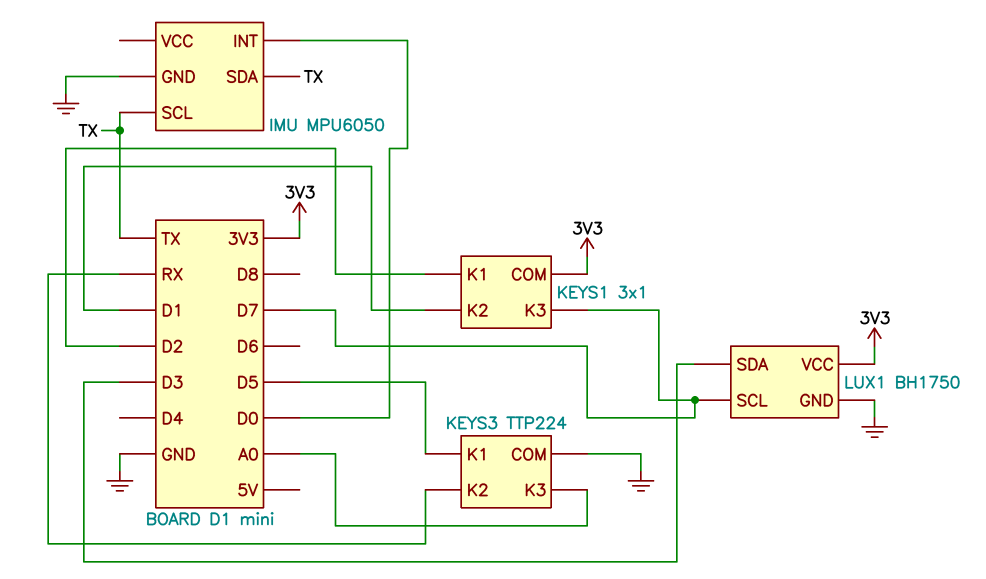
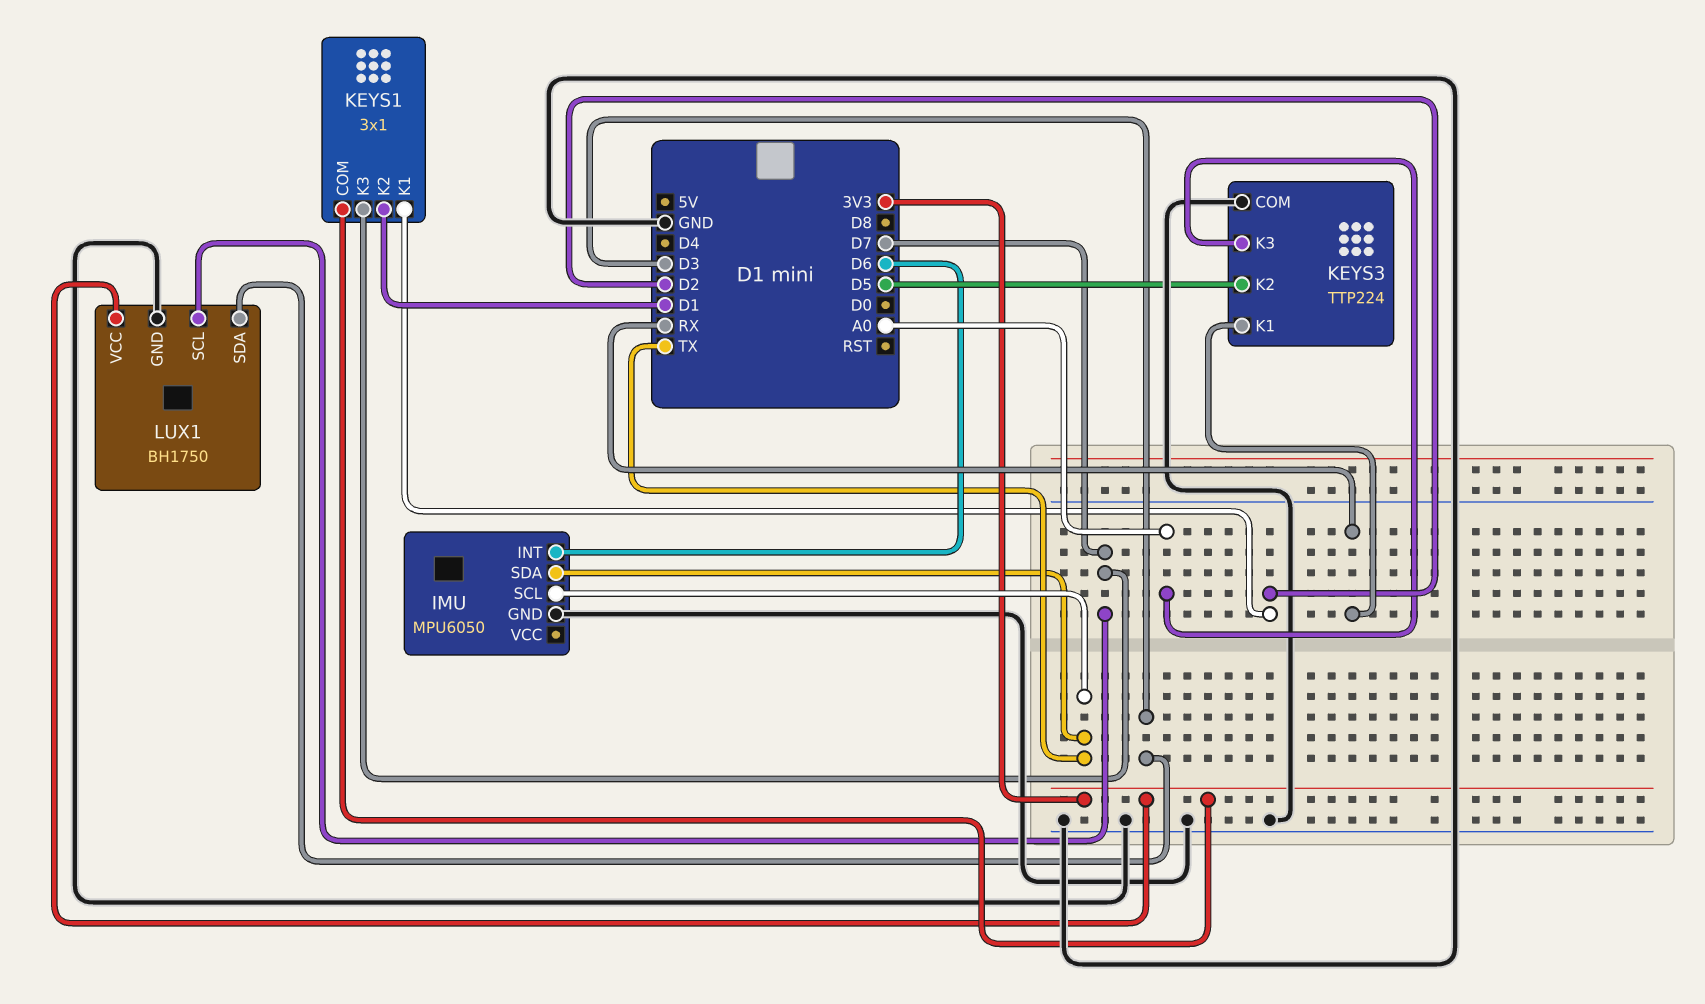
IMU pin INT: D0 -> D6
KEYS3 pin K1: D5 -> RX
KEYS3 pin K2: RX -> D5

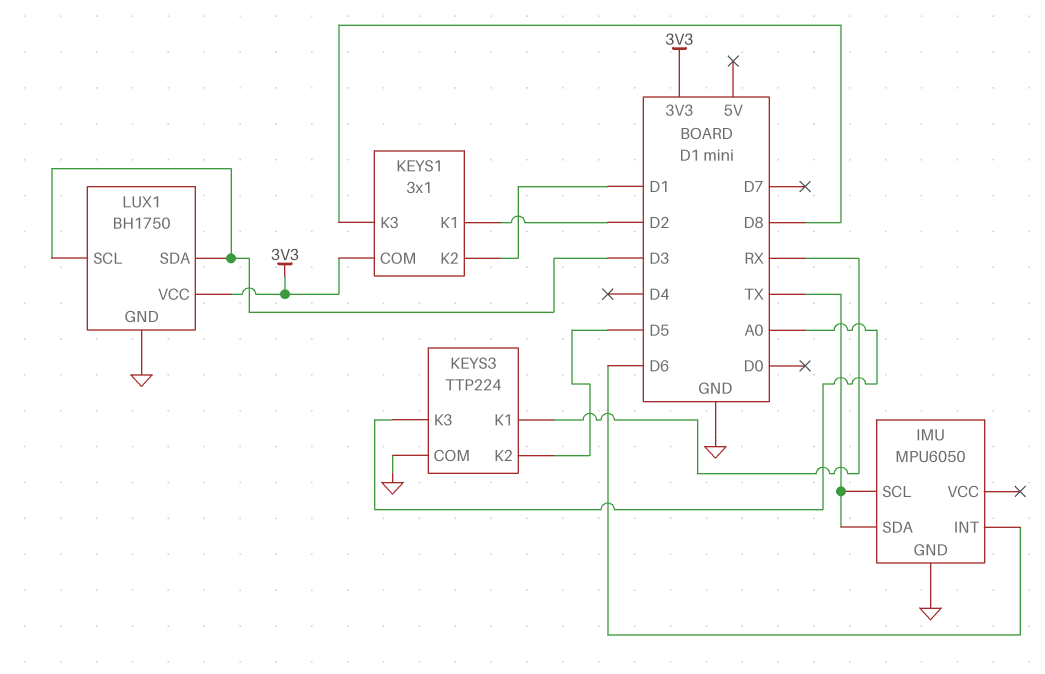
KEYS1 pin K3: D7 -> D8
LUX1 pin SCL: D7 -> D3

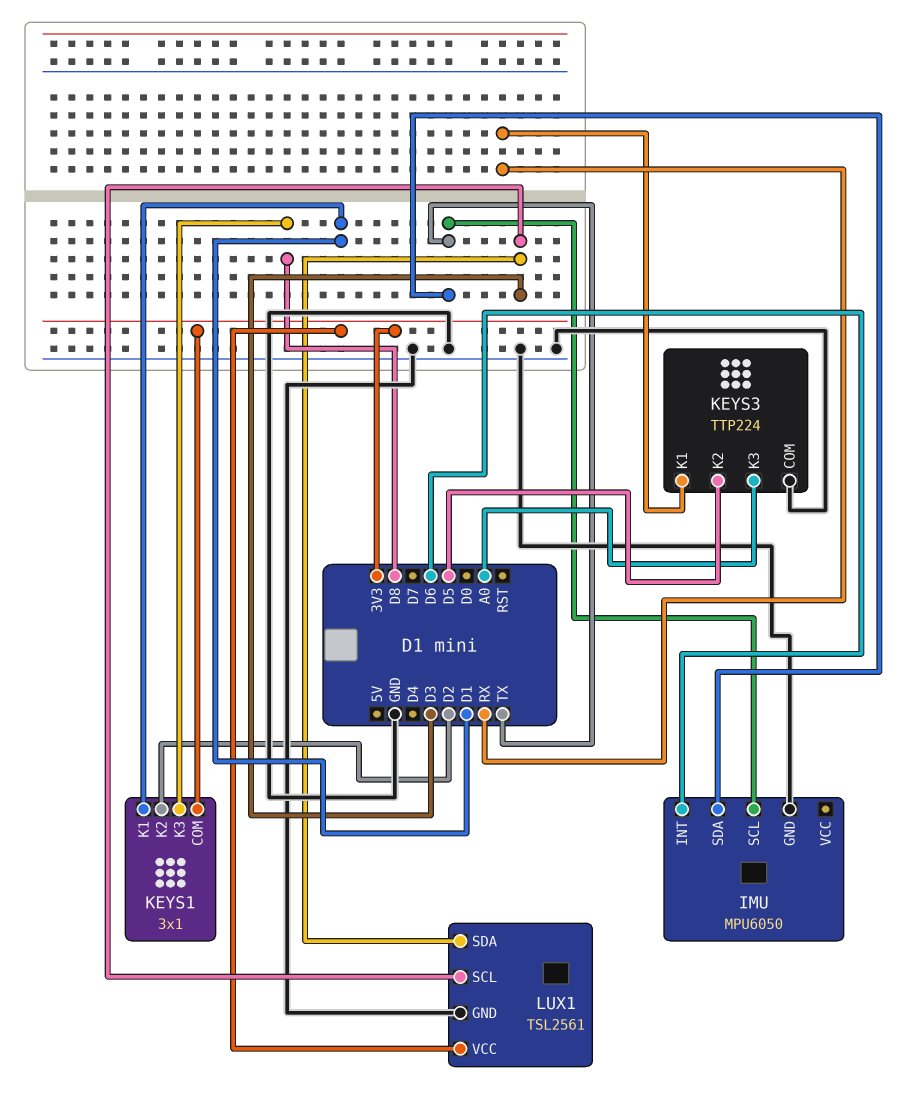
KEYS1 pin K1: D2 -> D1
KEYS1 pin K2: D1 -> D2
LUX1: BH1750 -> TSL2561

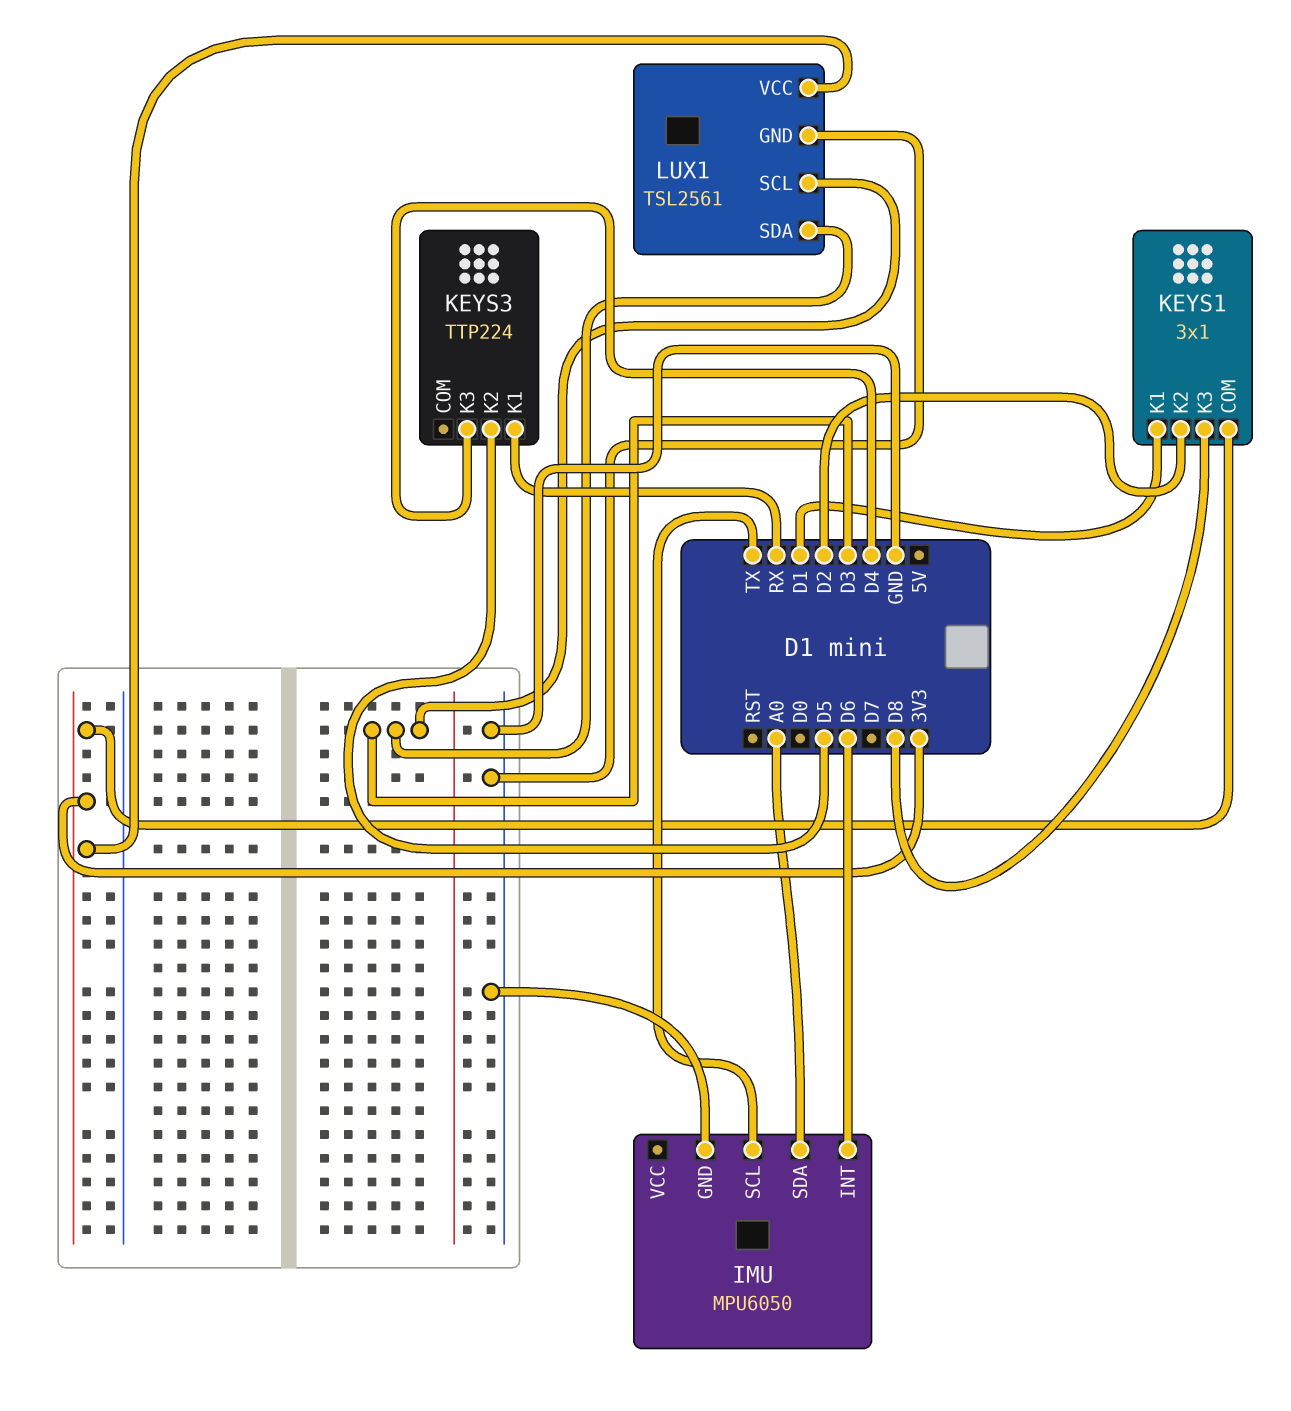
IMU pin SDA: TX -> A0
KEYS3 pin COM: GND -> none
KEYS3 pin K3: A0 -> D4

